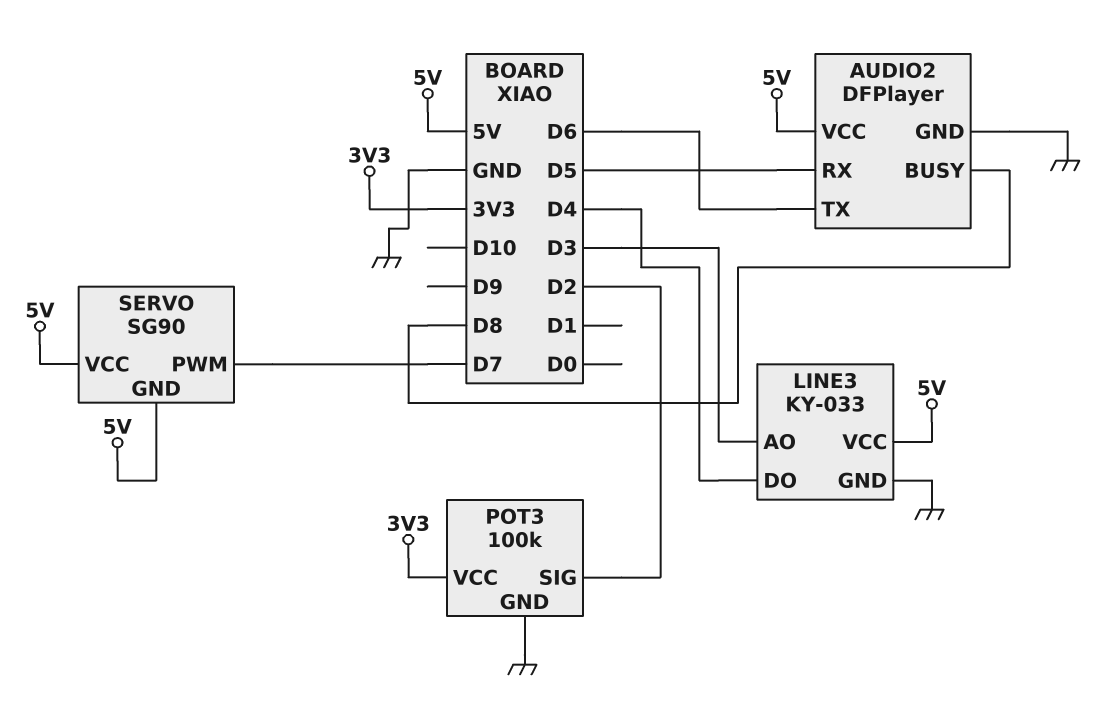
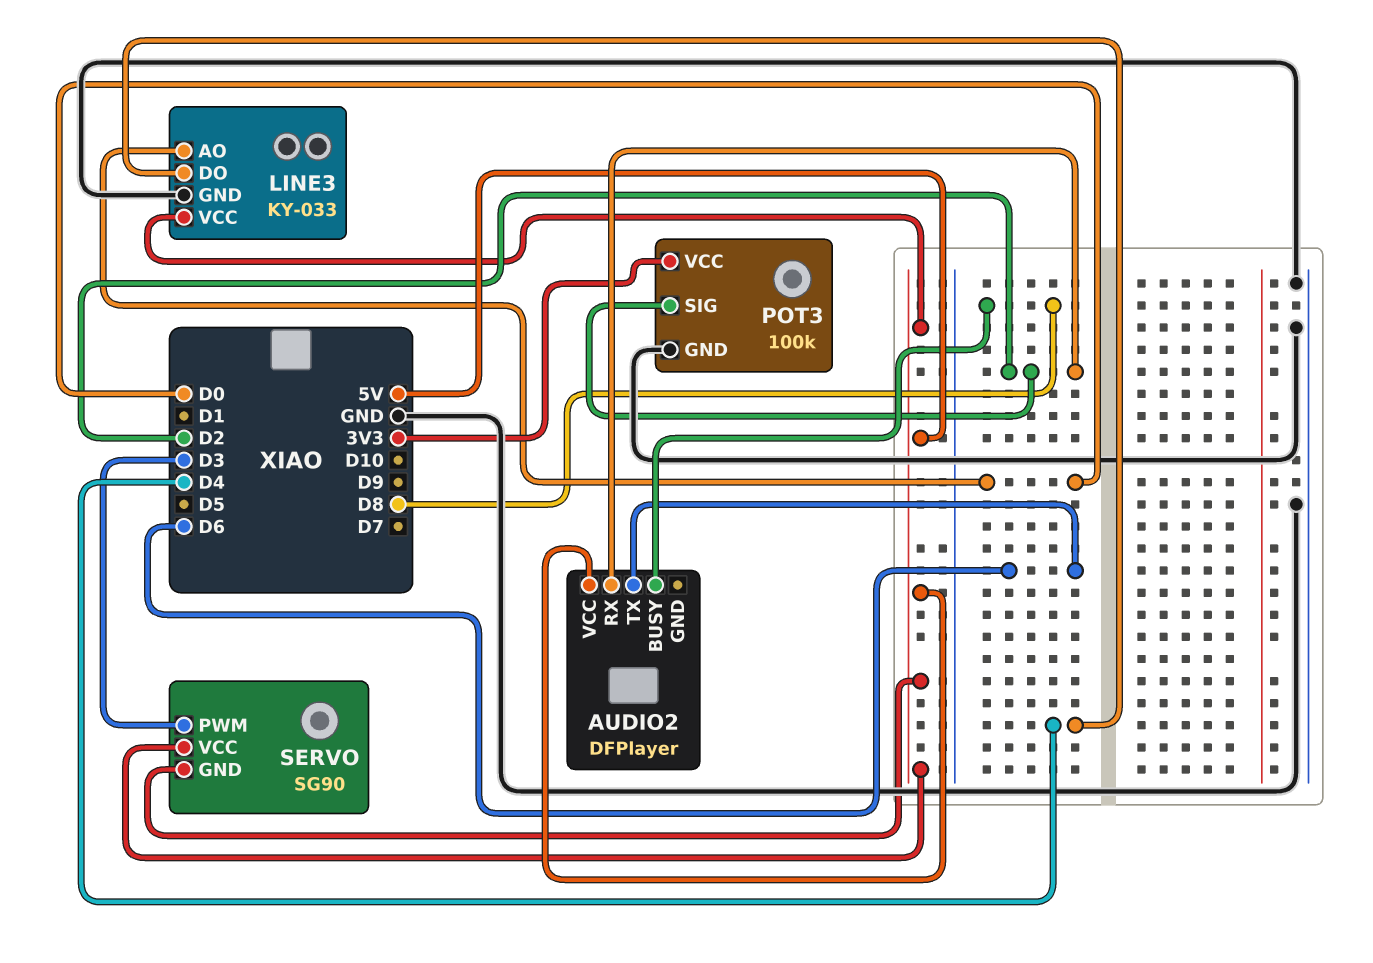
AUDIO2 pin GND: GND -> none
AUDIO2 pin RX: D5 -> D2
LINE3 pin AO: D3 -> D0
SERVO pin PWM: D7 -> D3

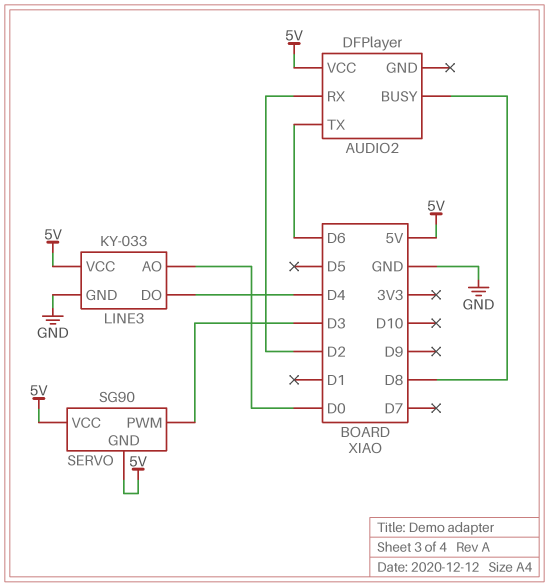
POT3: 100k -> none
POT3 pin GND: GND -> none
POT3 pin SIG: D2 -> none
POT3 pin VCC: 3V3 -> none

